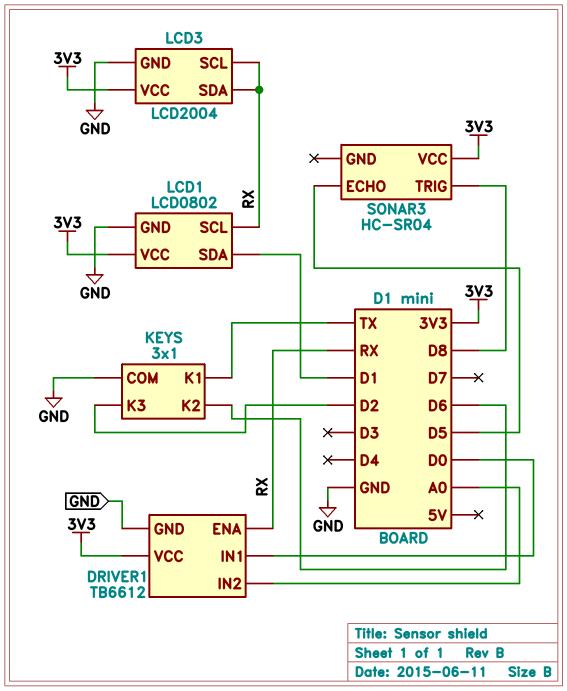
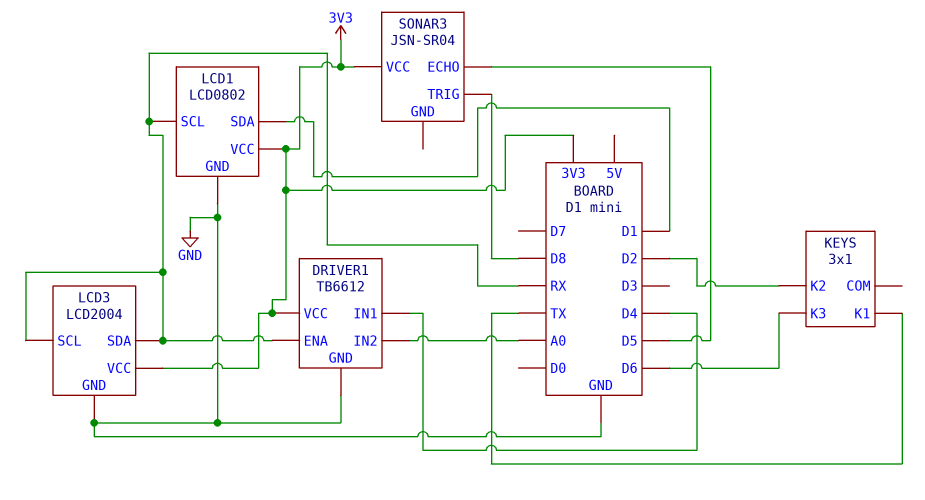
DRIVER1 pin IN1: D0 -> D4
KEYS pin COM: GND -> none
KEYS pin K2: D6 -> D2
KEYS pin K3: D2 -> D6
SONAR3: HC-SR04 -> JSN-SR04

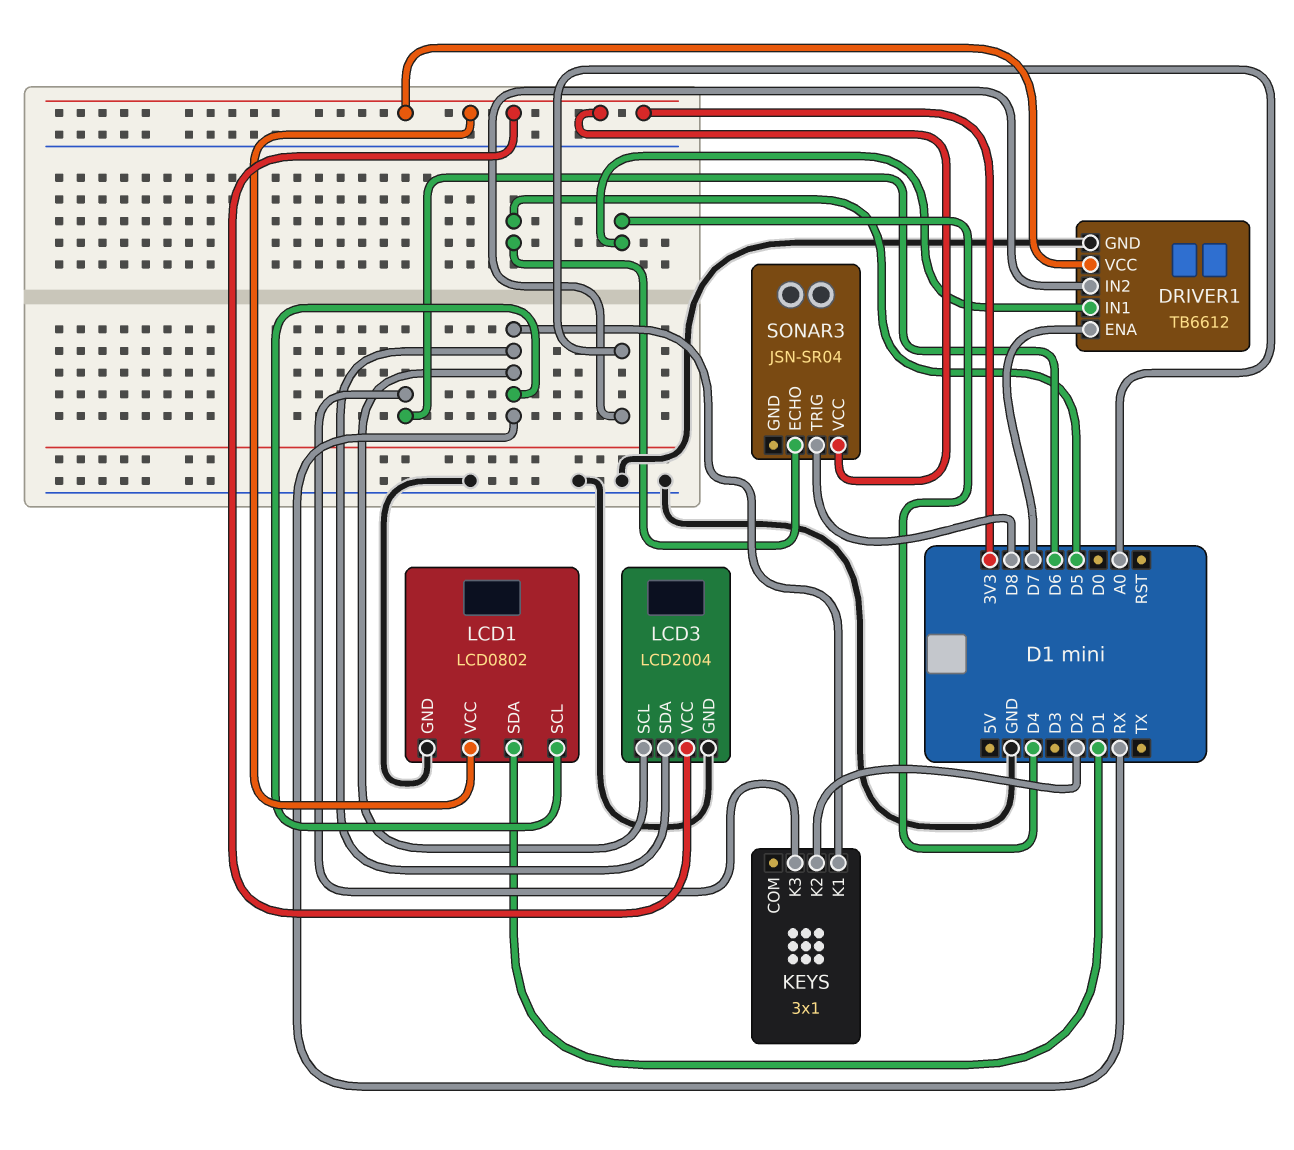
DRIVER1 pin ENA: RX -> D7
KEYS pin K1: TX -> RX

